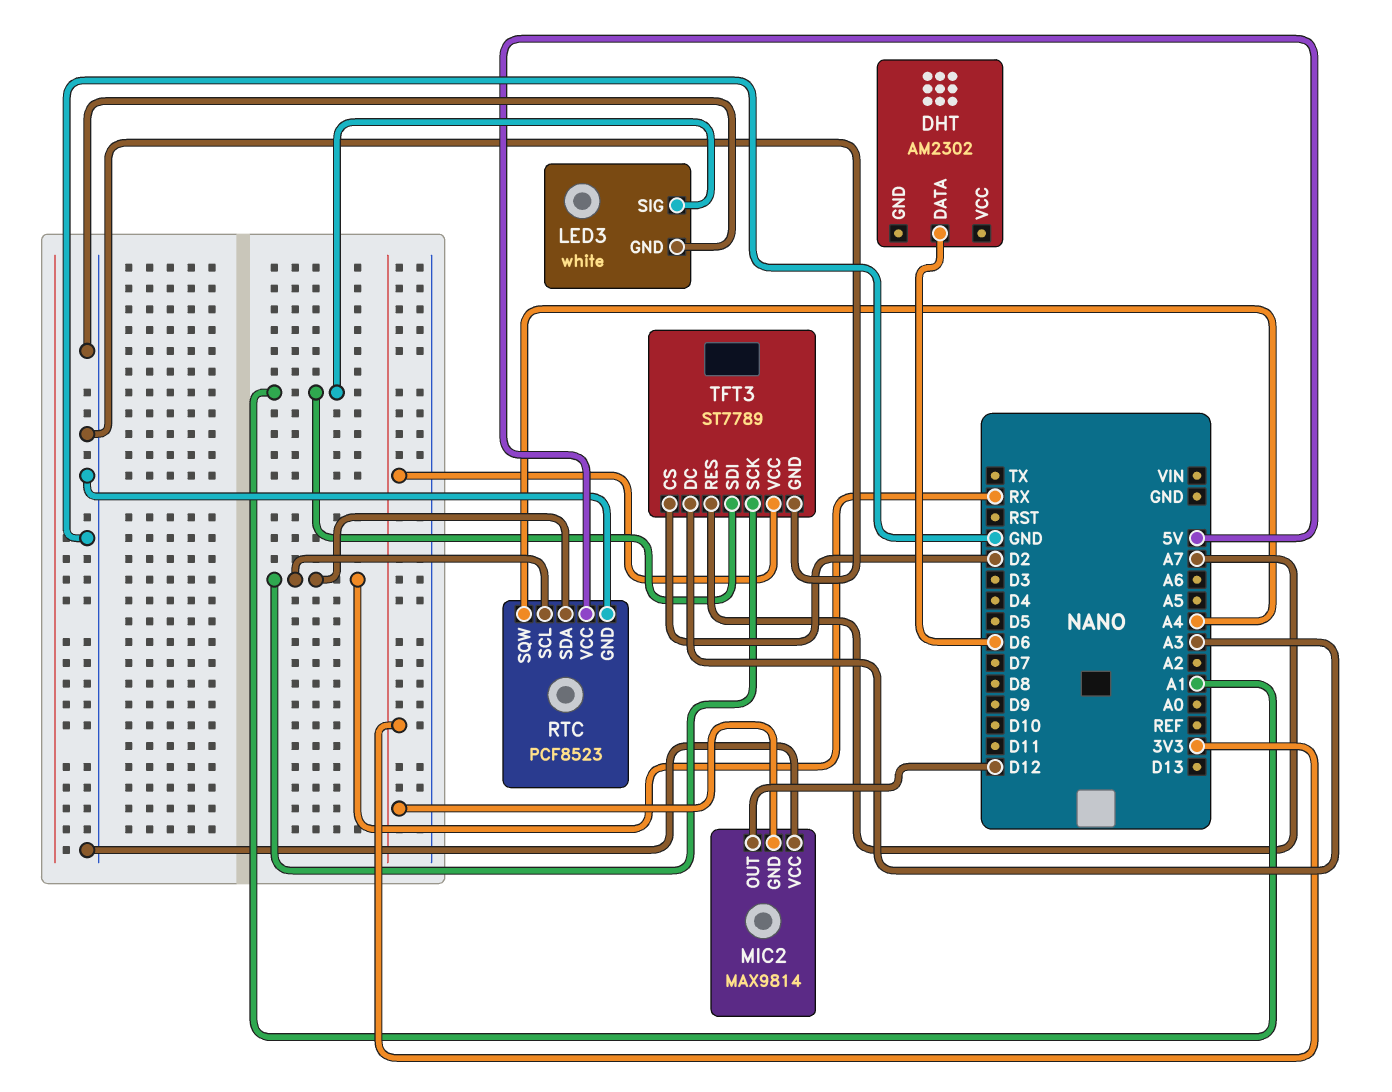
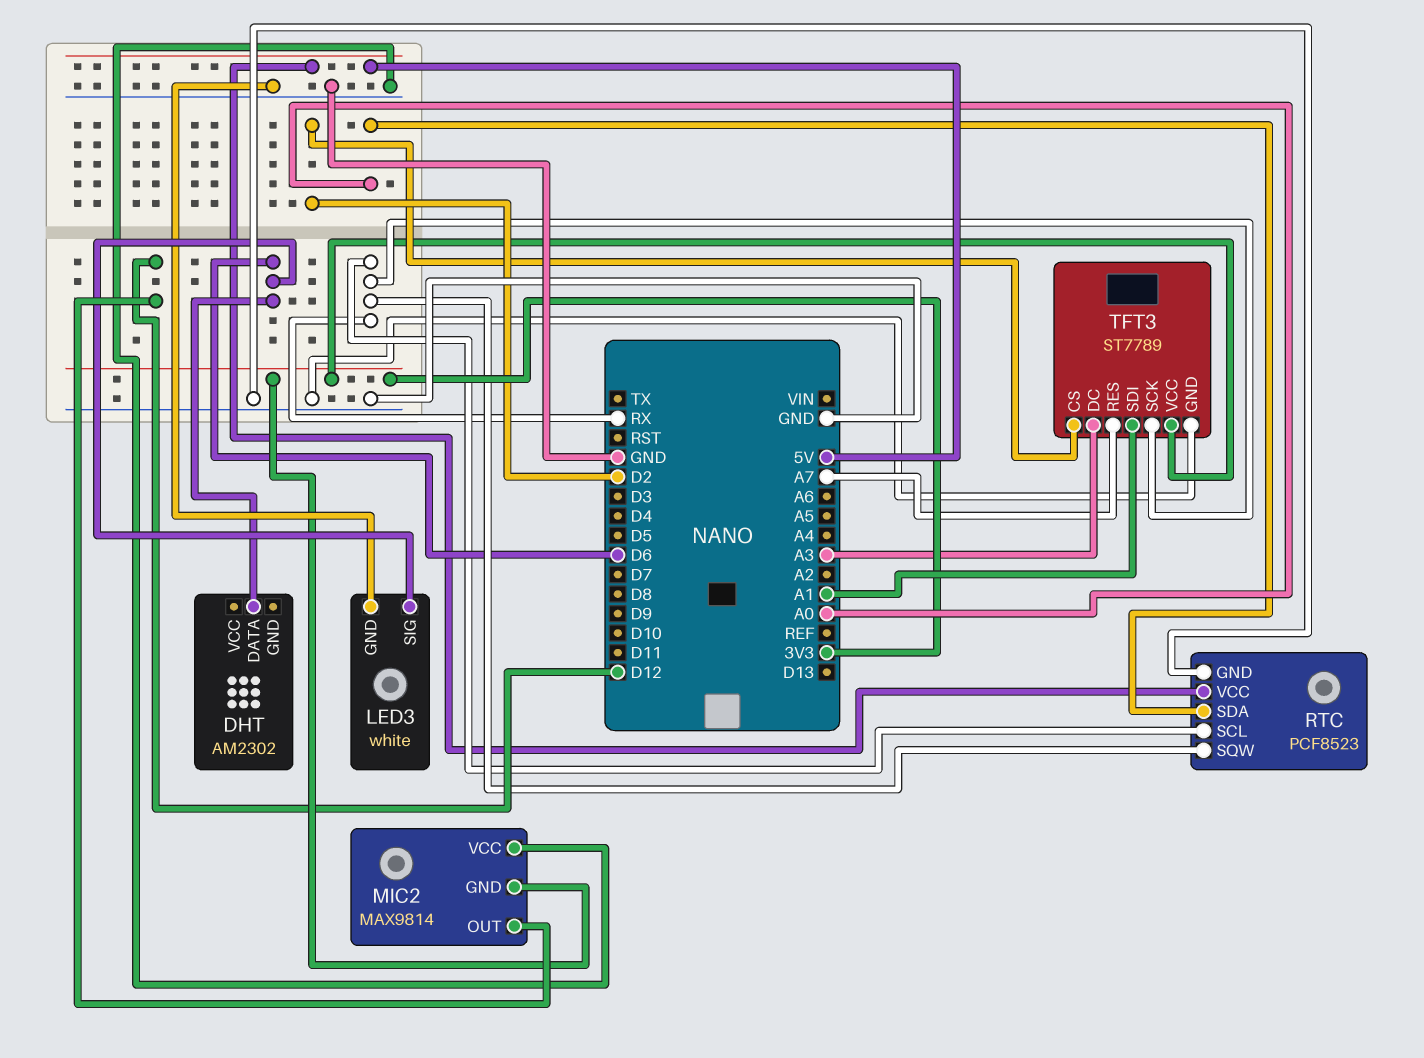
LED3 pin SIG: A1 -> D6
RTC pin SDA: RX -> A0
RTC pin SQW: A4 -> RX

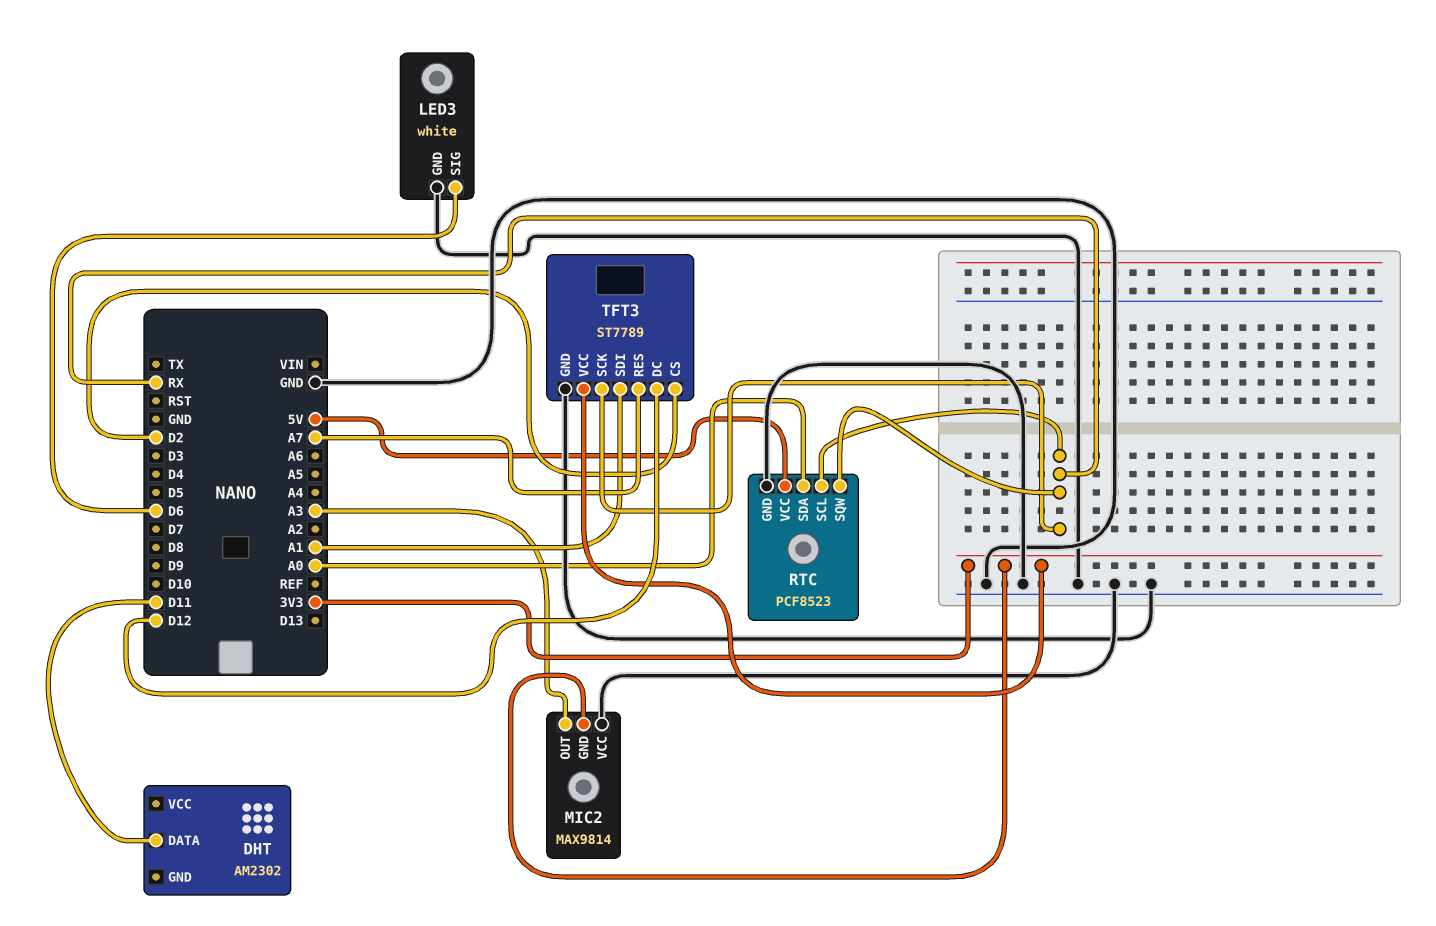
DHT pin DATA: D6 -> D11
MIC2 pin OUT: D12 -> A3
TFT3 pin DC: A3 -> D12

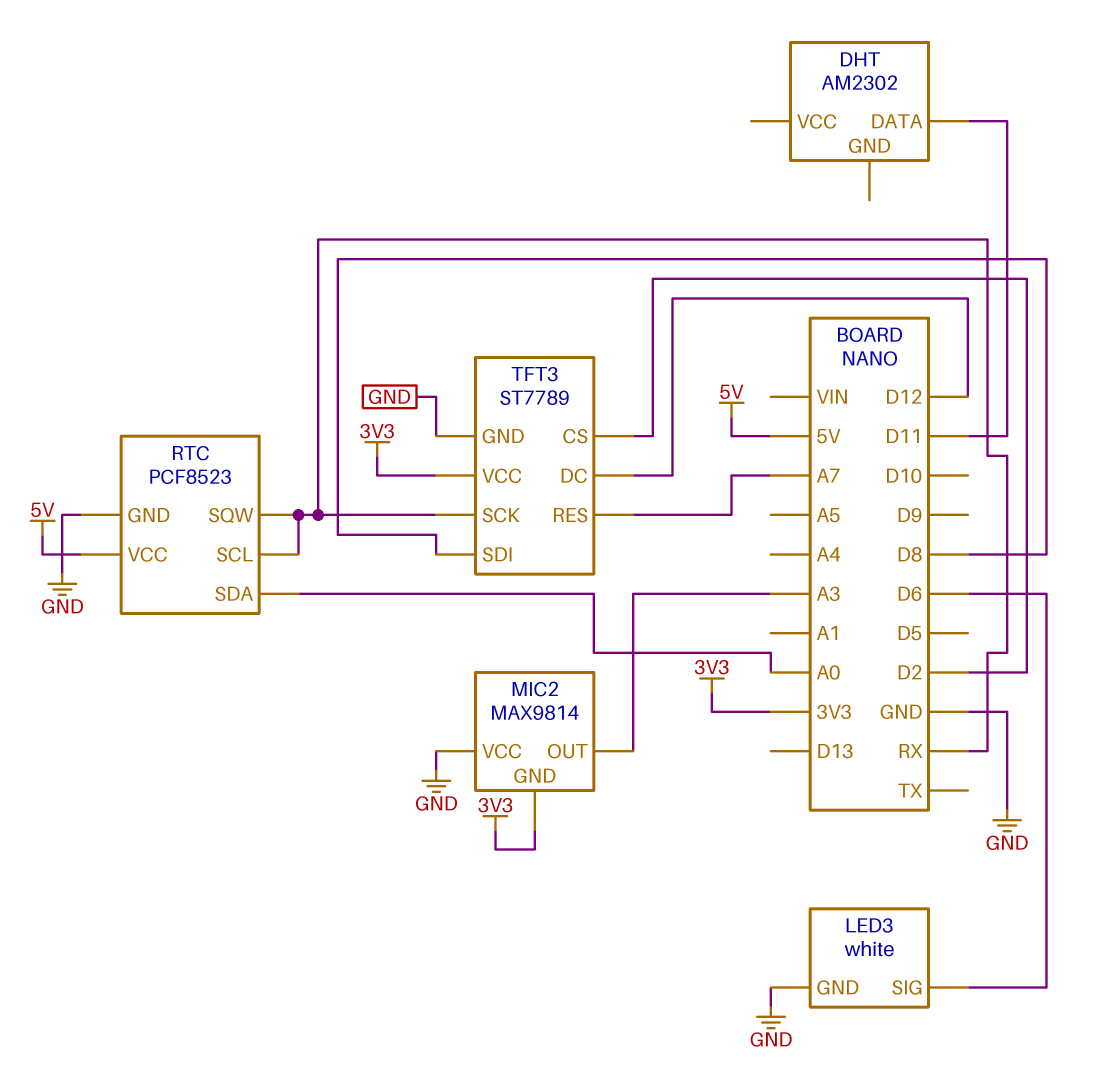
TFT3 pin SDI: A1 -> D8

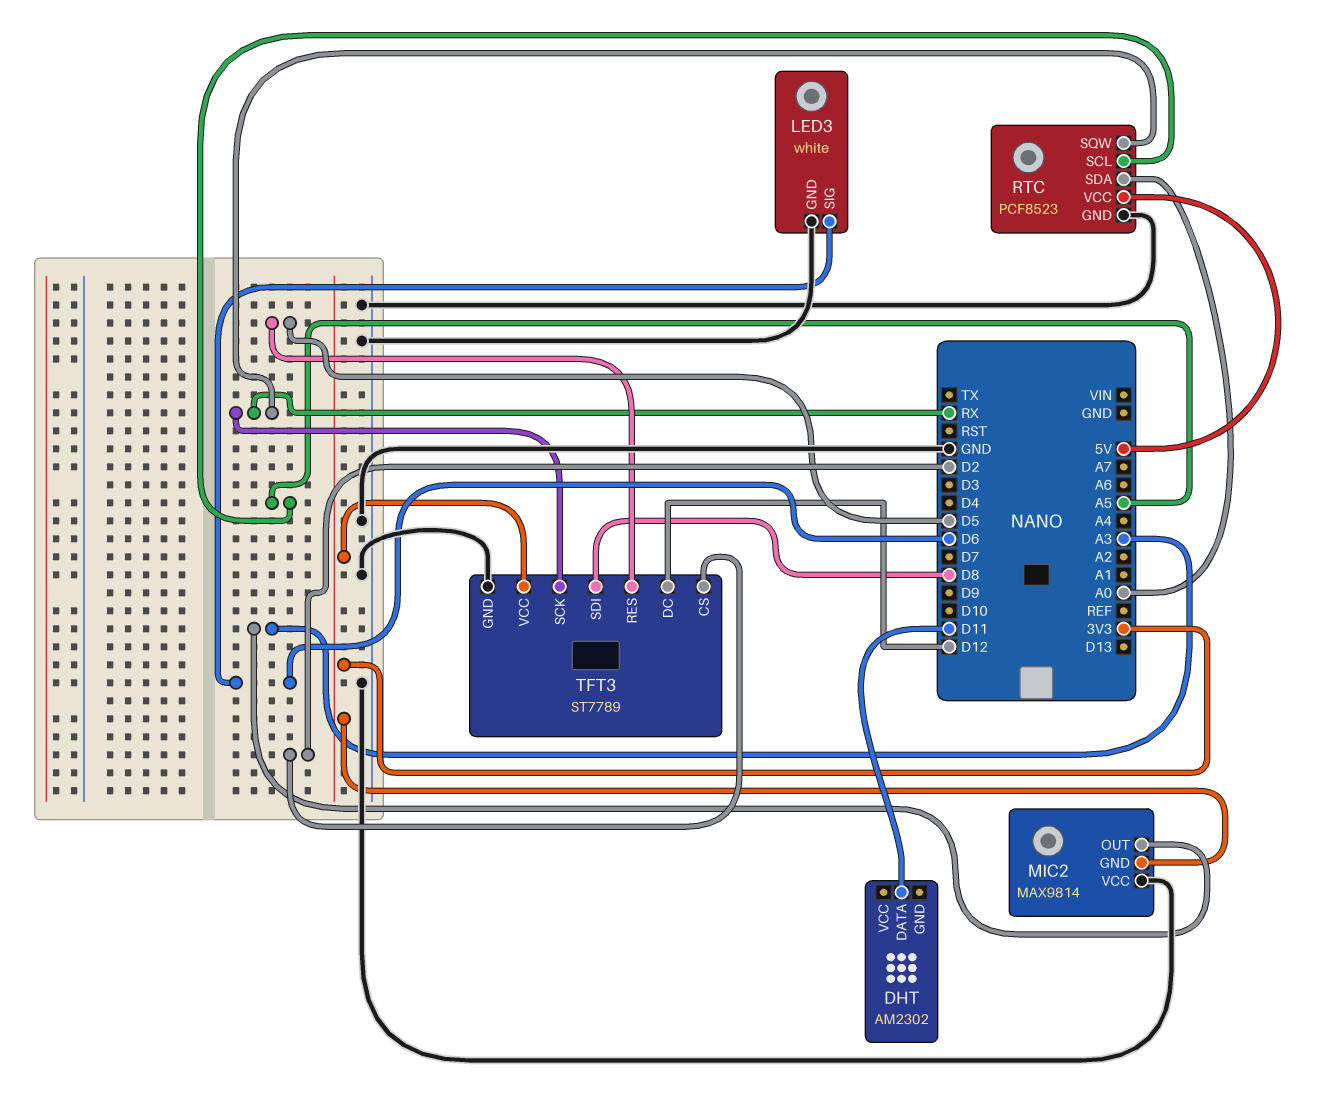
RTC pin SCL: RX -> A5
TFT3 pin RES: A7 -> D5

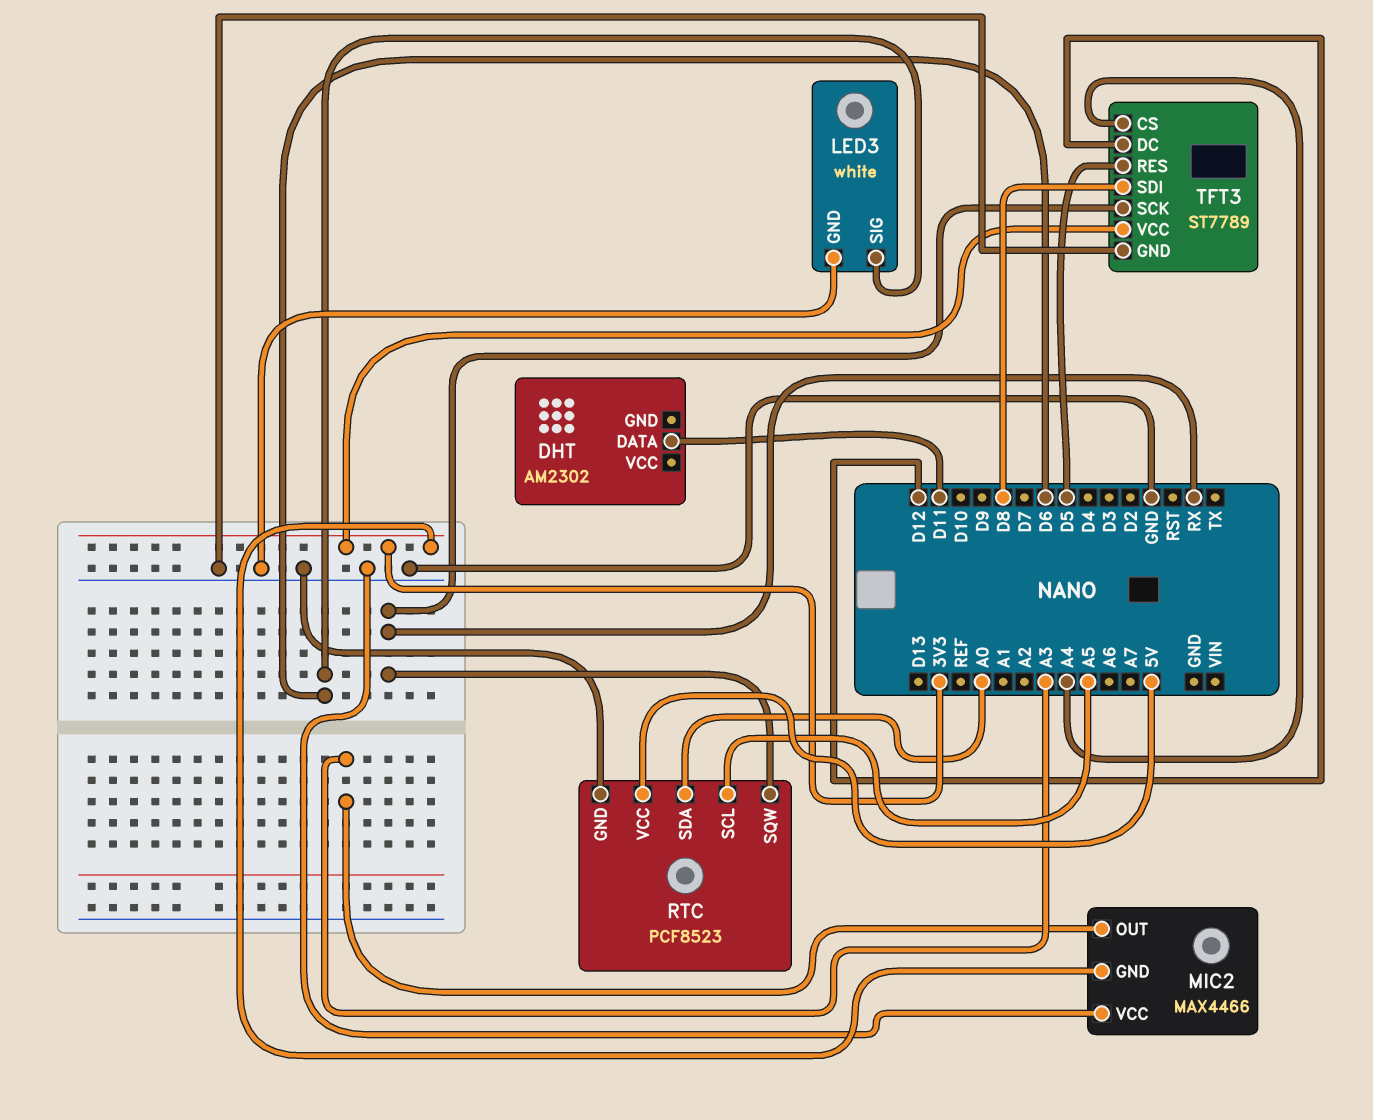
MIC2: MAX9814 -> MAX4466
TFT3 pin CS: D2 -> A4

